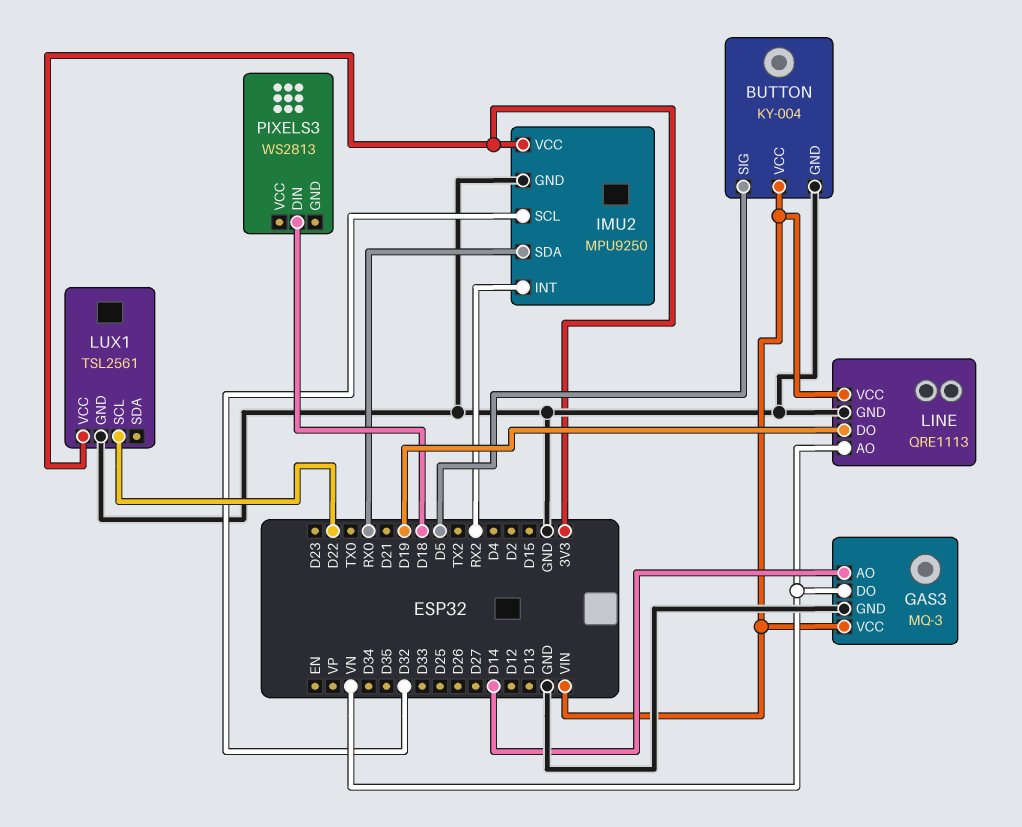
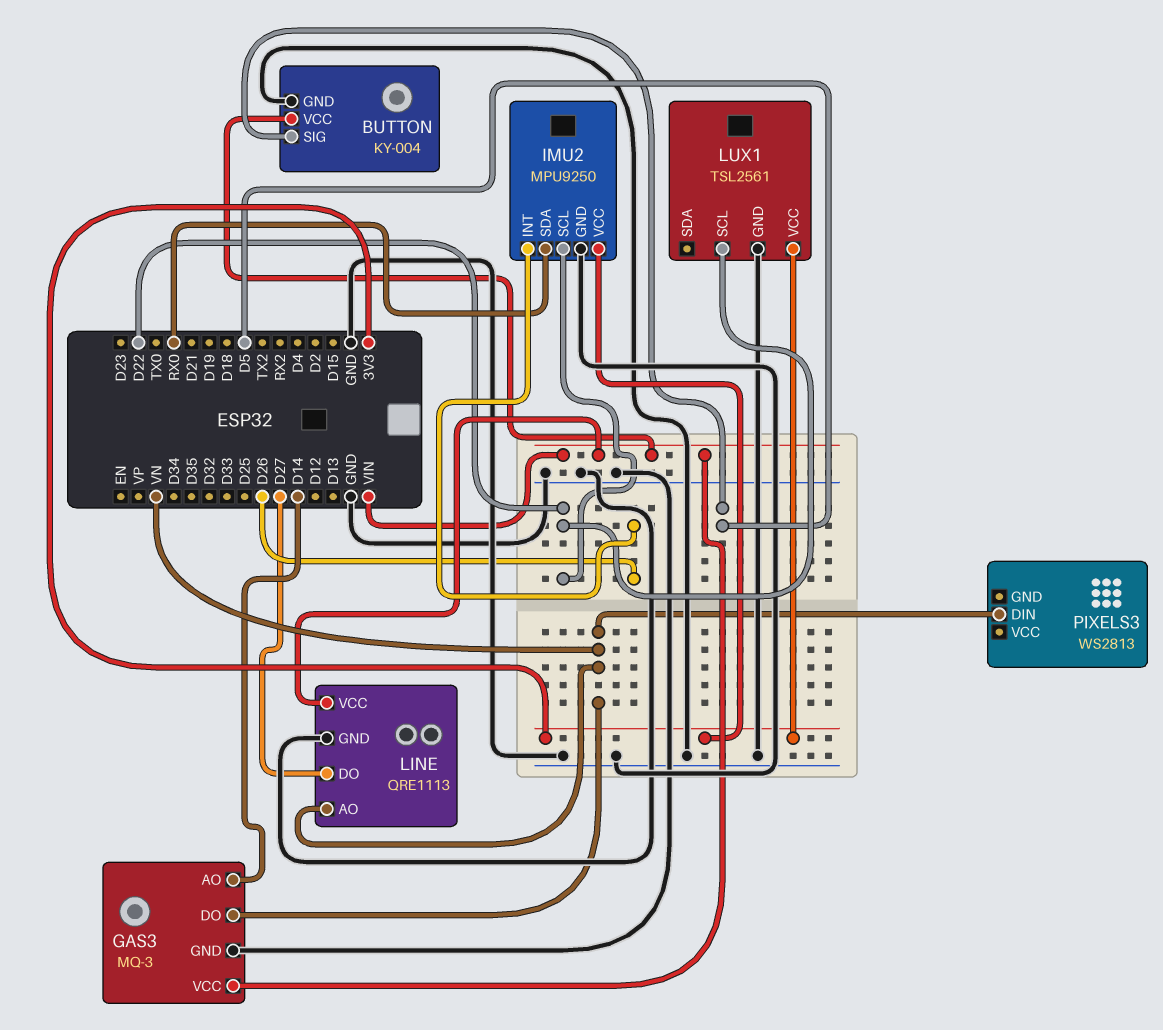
IMU2 pin INT: RX2 -> D26
IMU2 pin SCL: D32 -> D22
LINE pin DO: D19 -> D27
PIXELS3 pin DIN: D18 -> VN

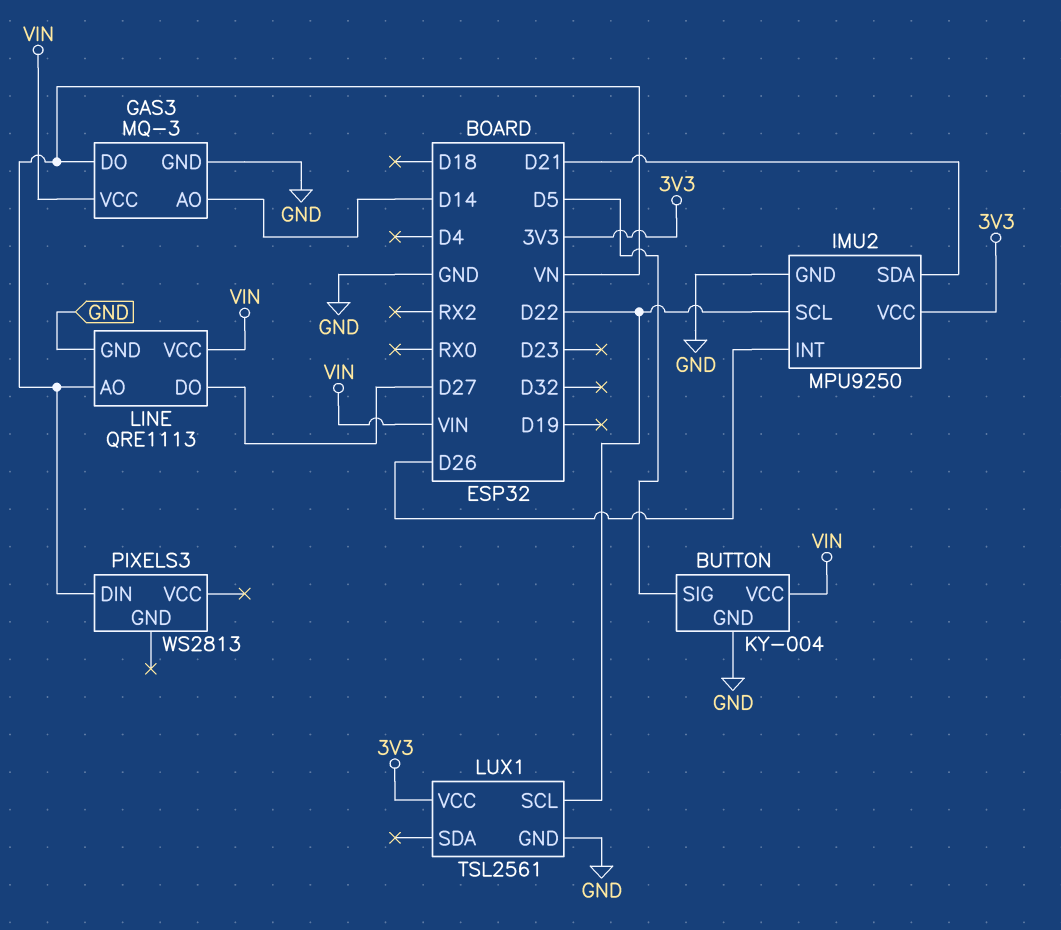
IMU2 pin SDA: RX0 -> D21

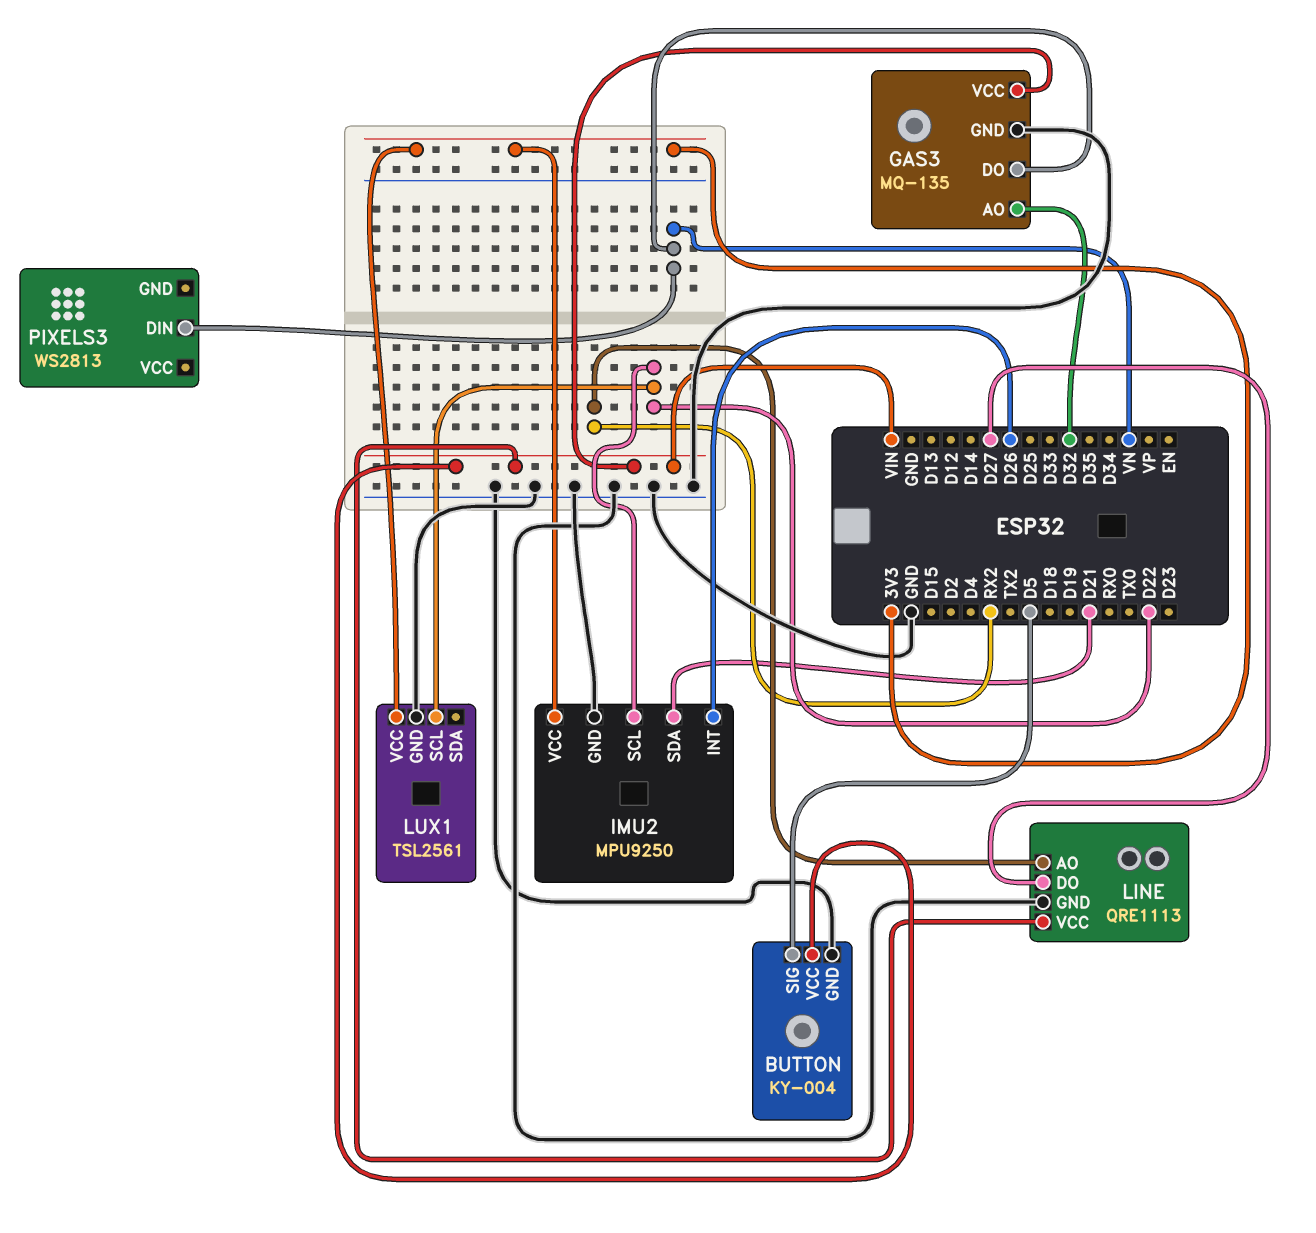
GAS3: MQ-3 -> MQ-135
GAS3 pin AO: D14 -> D32
LINE pin AO: VN -> RX2

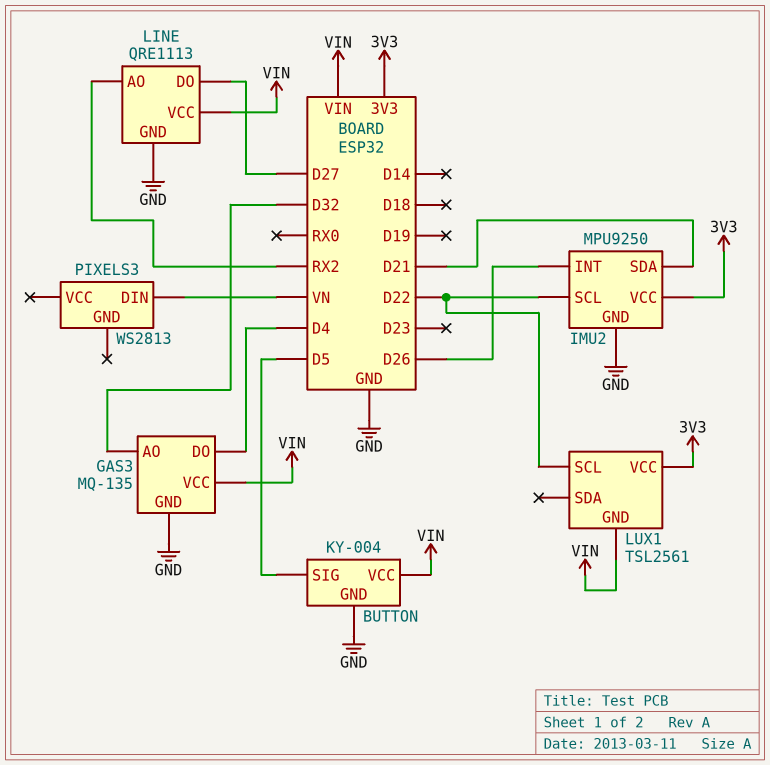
GAS3 pin DO: VN -> D4
LUX1 pin GND: GND -> VIN

